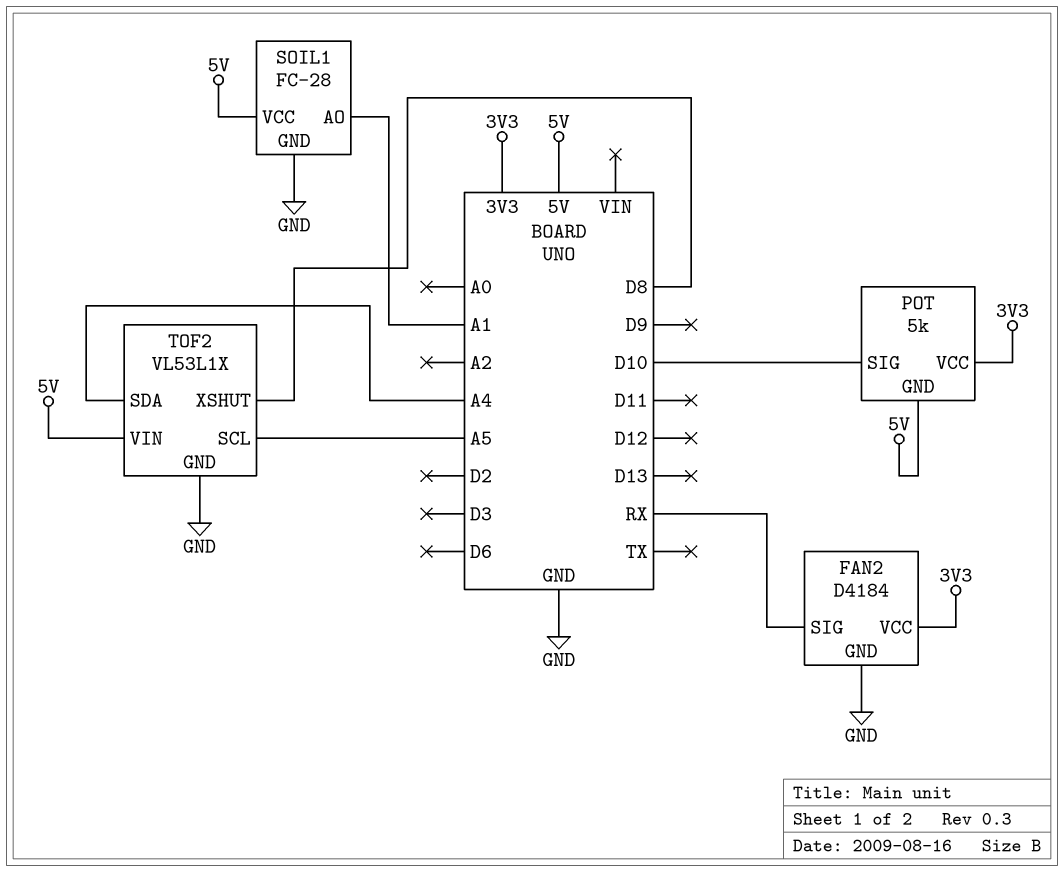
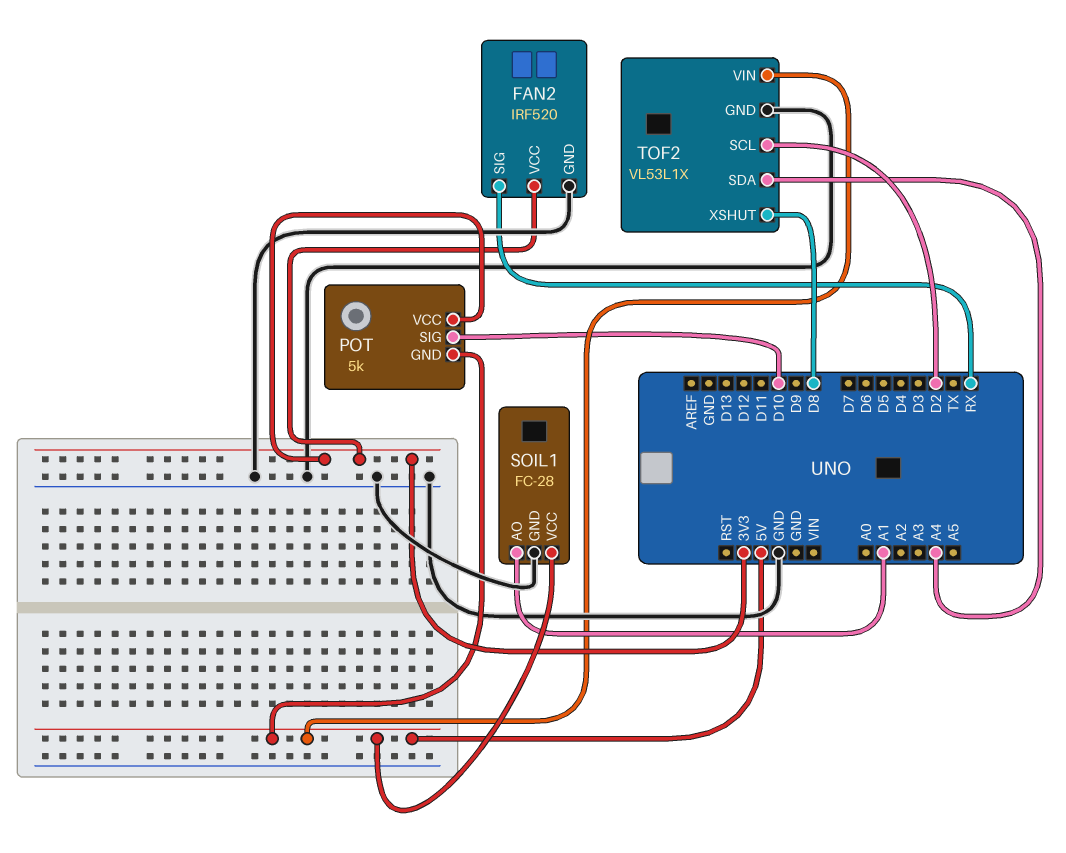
FAN2: D4184 -> IRF520
TOF2 pin SCL: A5 -> D2

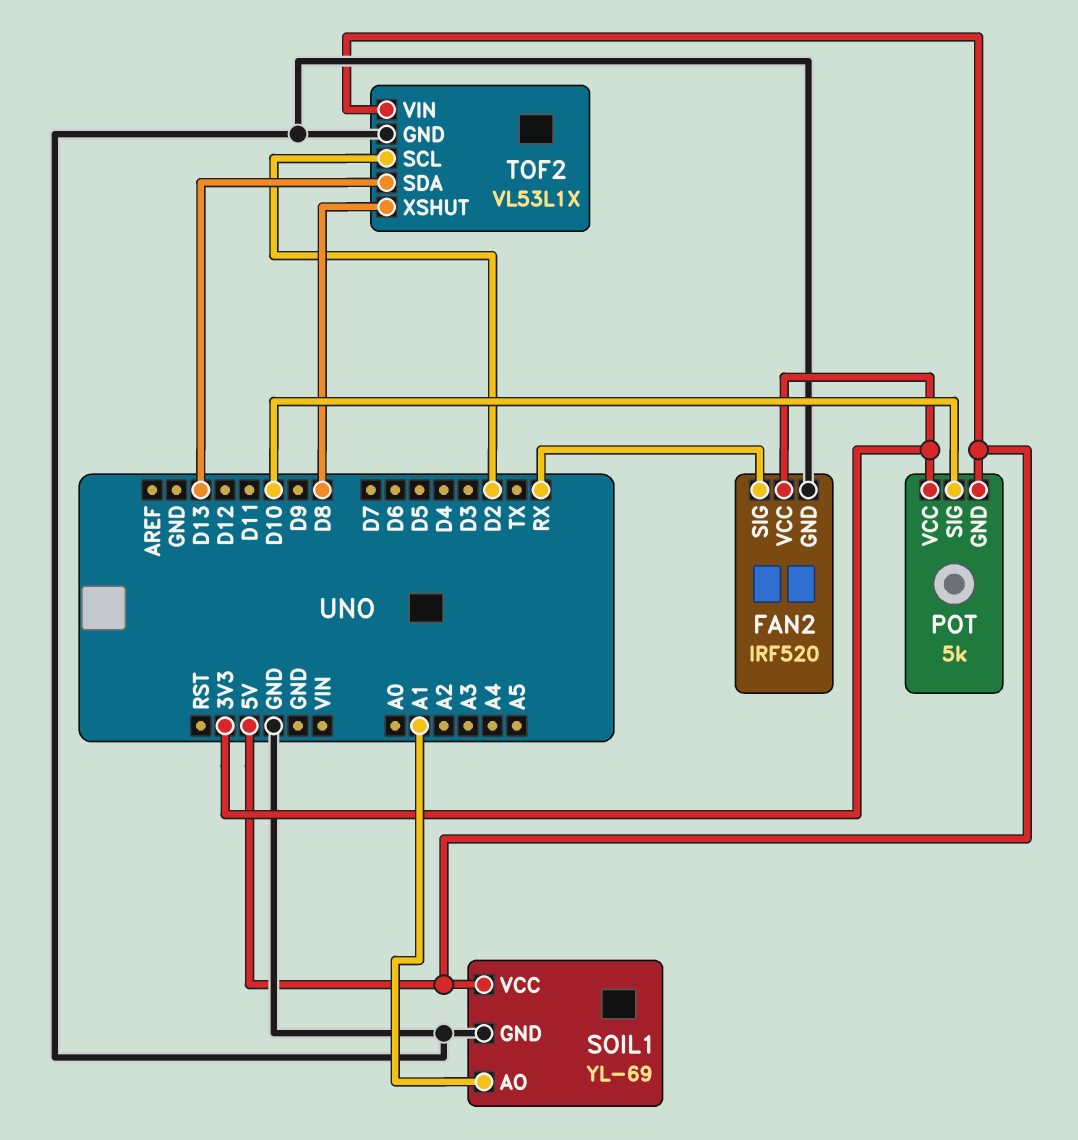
SOIL1: FC-28 -> YL-69
TOF2 pin SDA: A4 -> D13

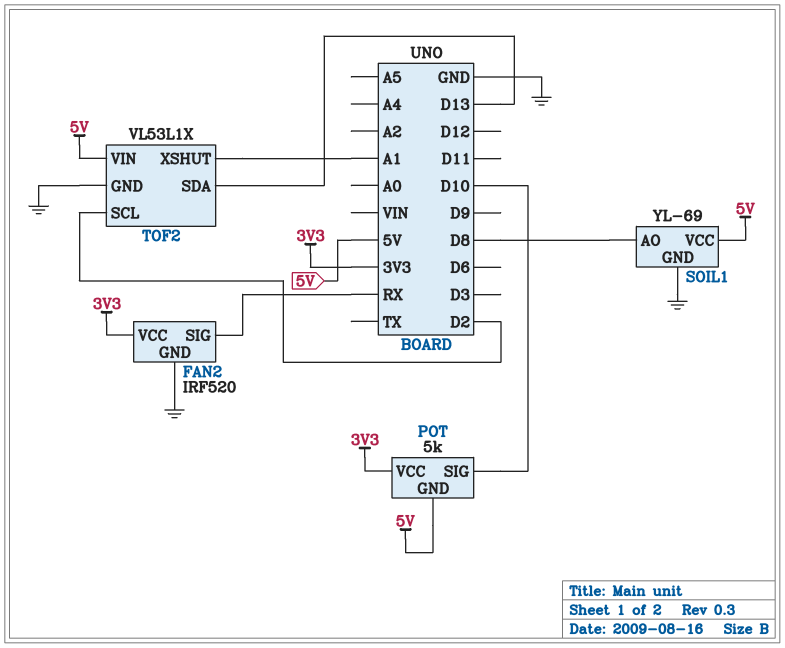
SOIL1 pin AO: A1 -> D8
TOF2 pin XSHUT: D8 -> A1

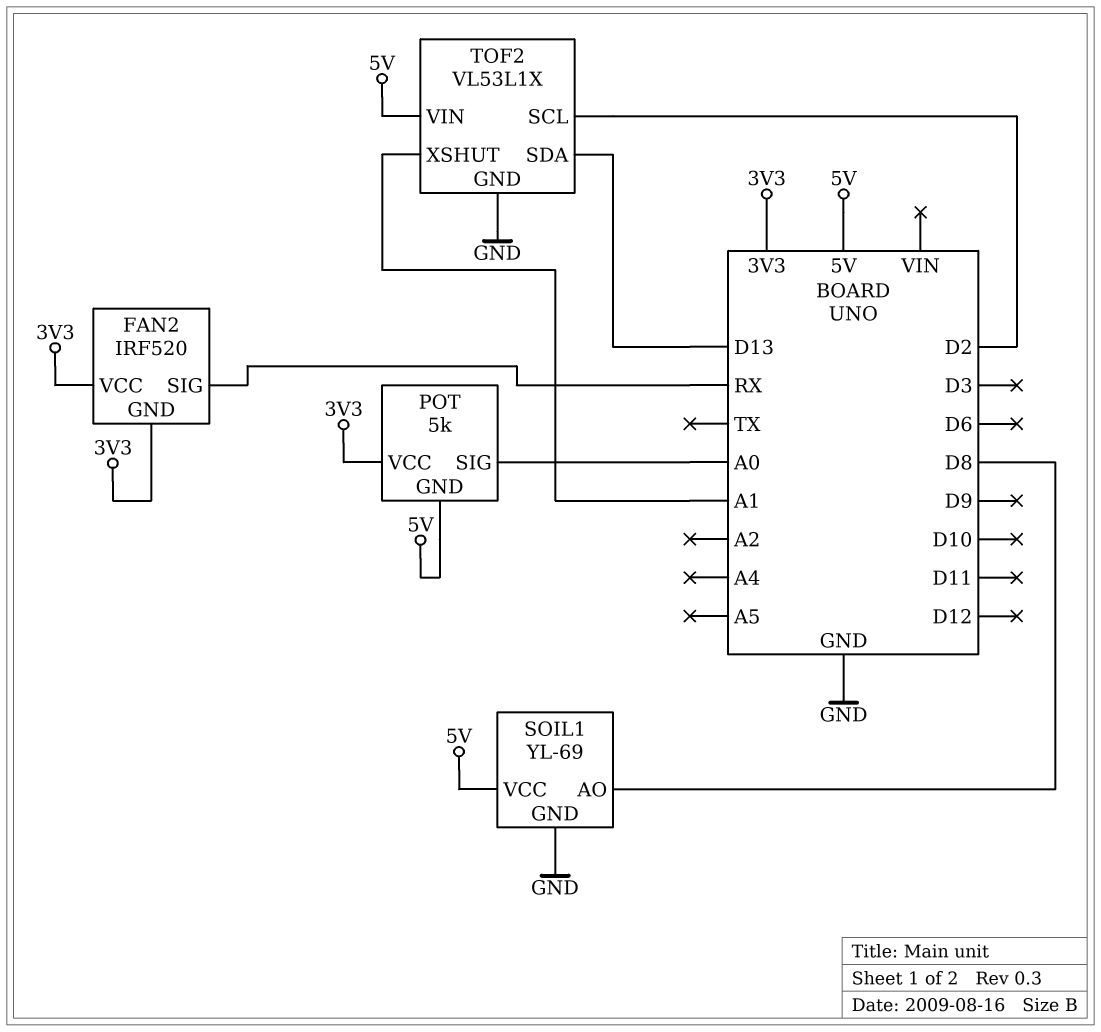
FAN2 pin GND: GND -> 3V3
POT pin SIG: D10 -> A0

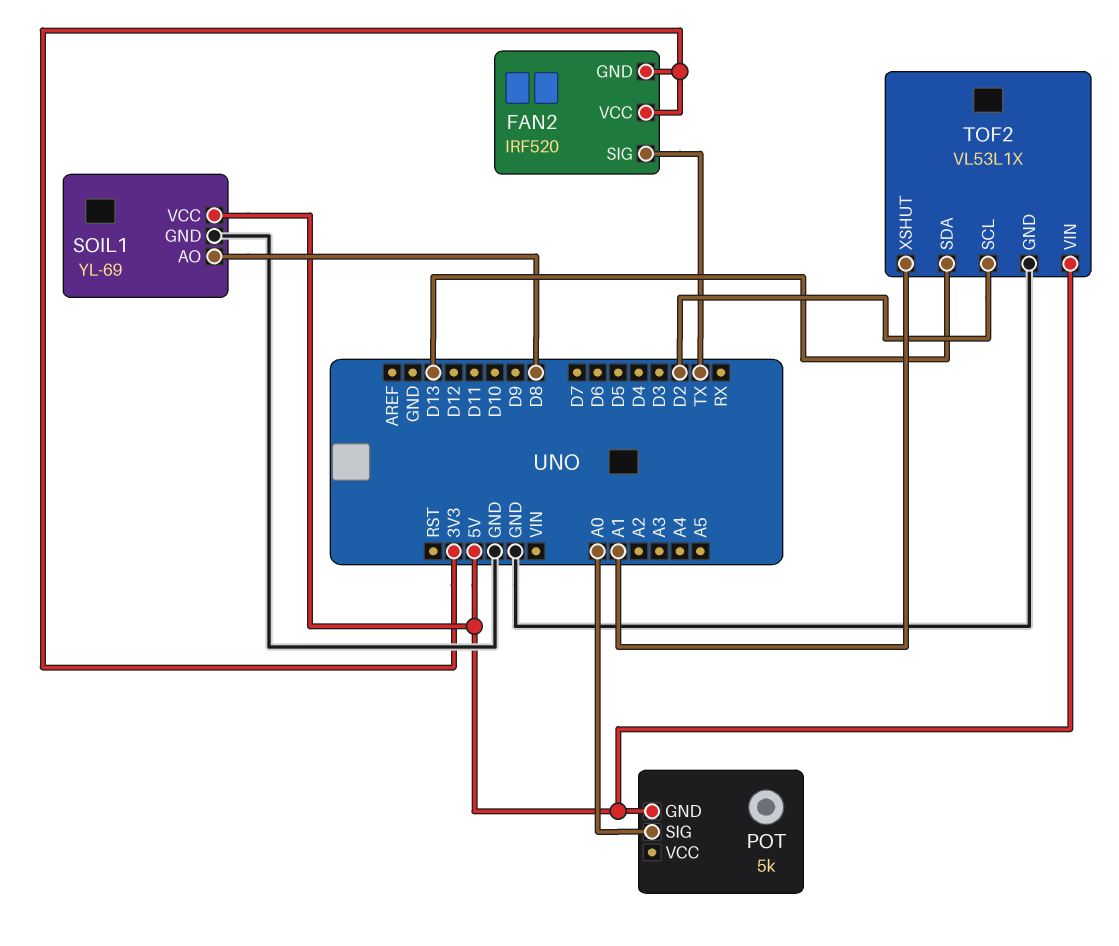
FAN2 pin SIG: RX -> TX
POT pin VCC: 3V3 -> none

